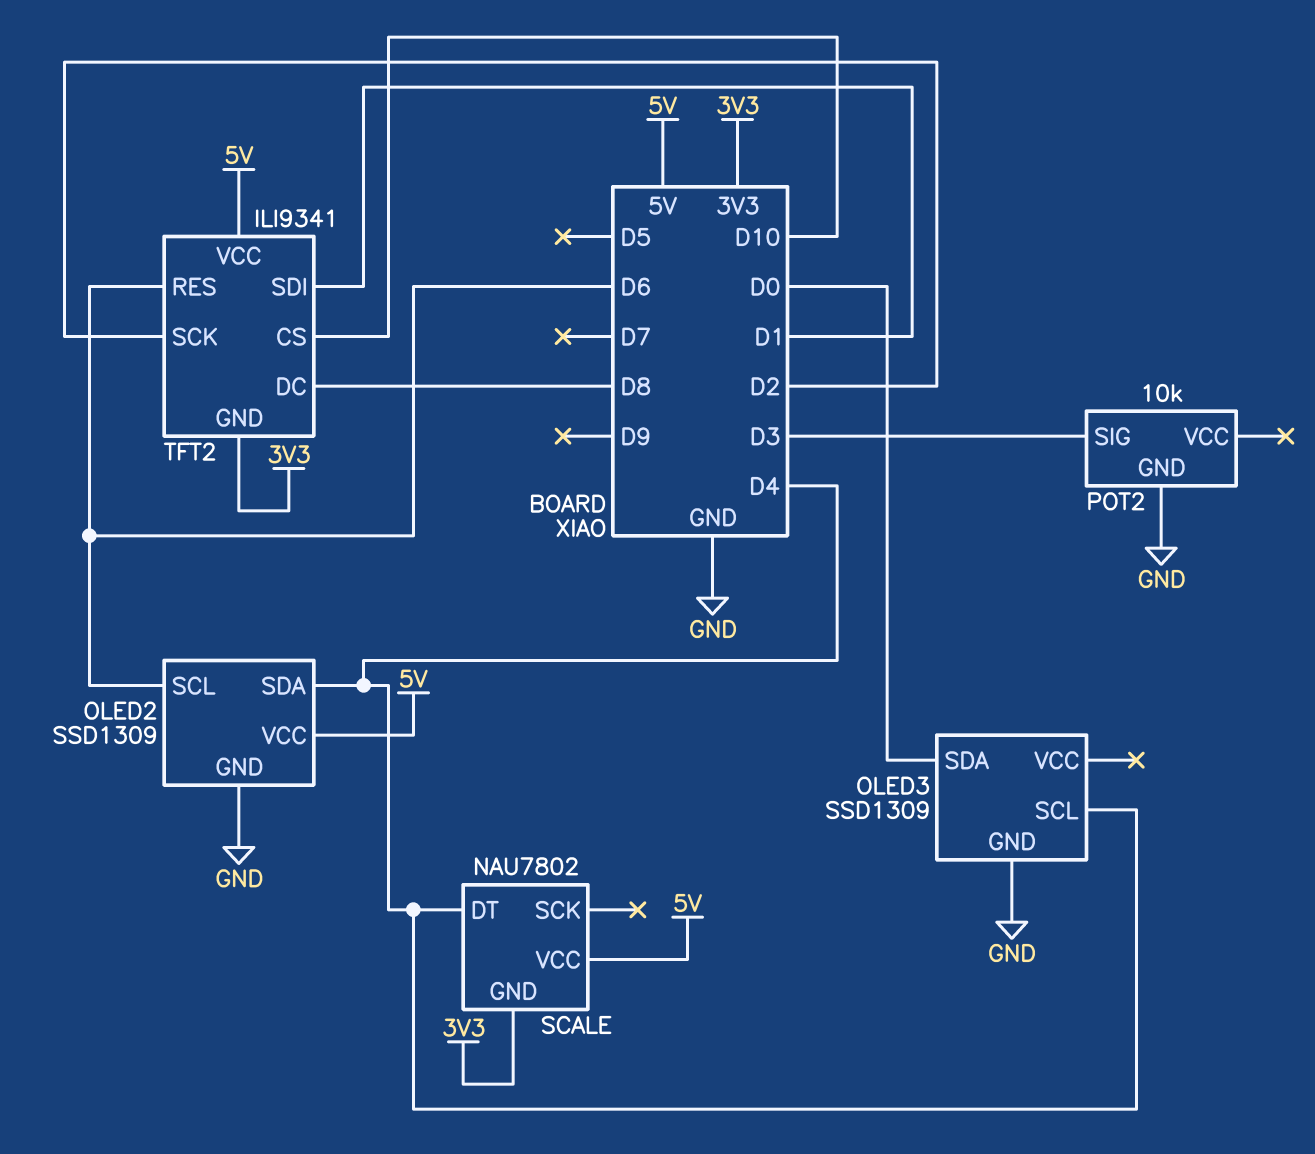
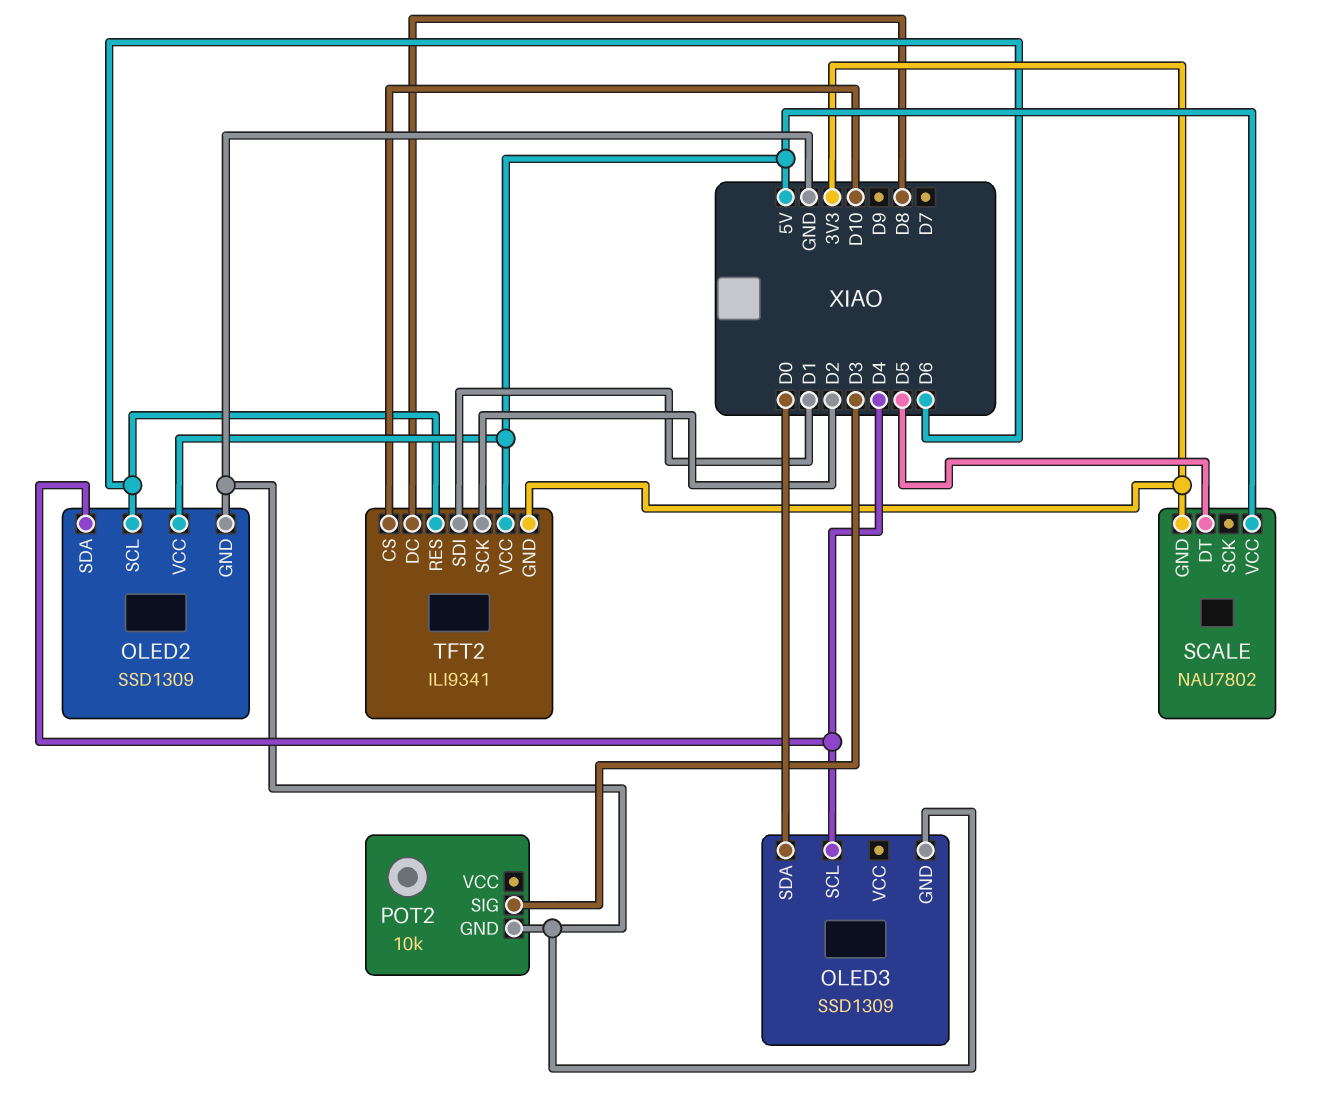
SCALE pin DT: D4 -> D5

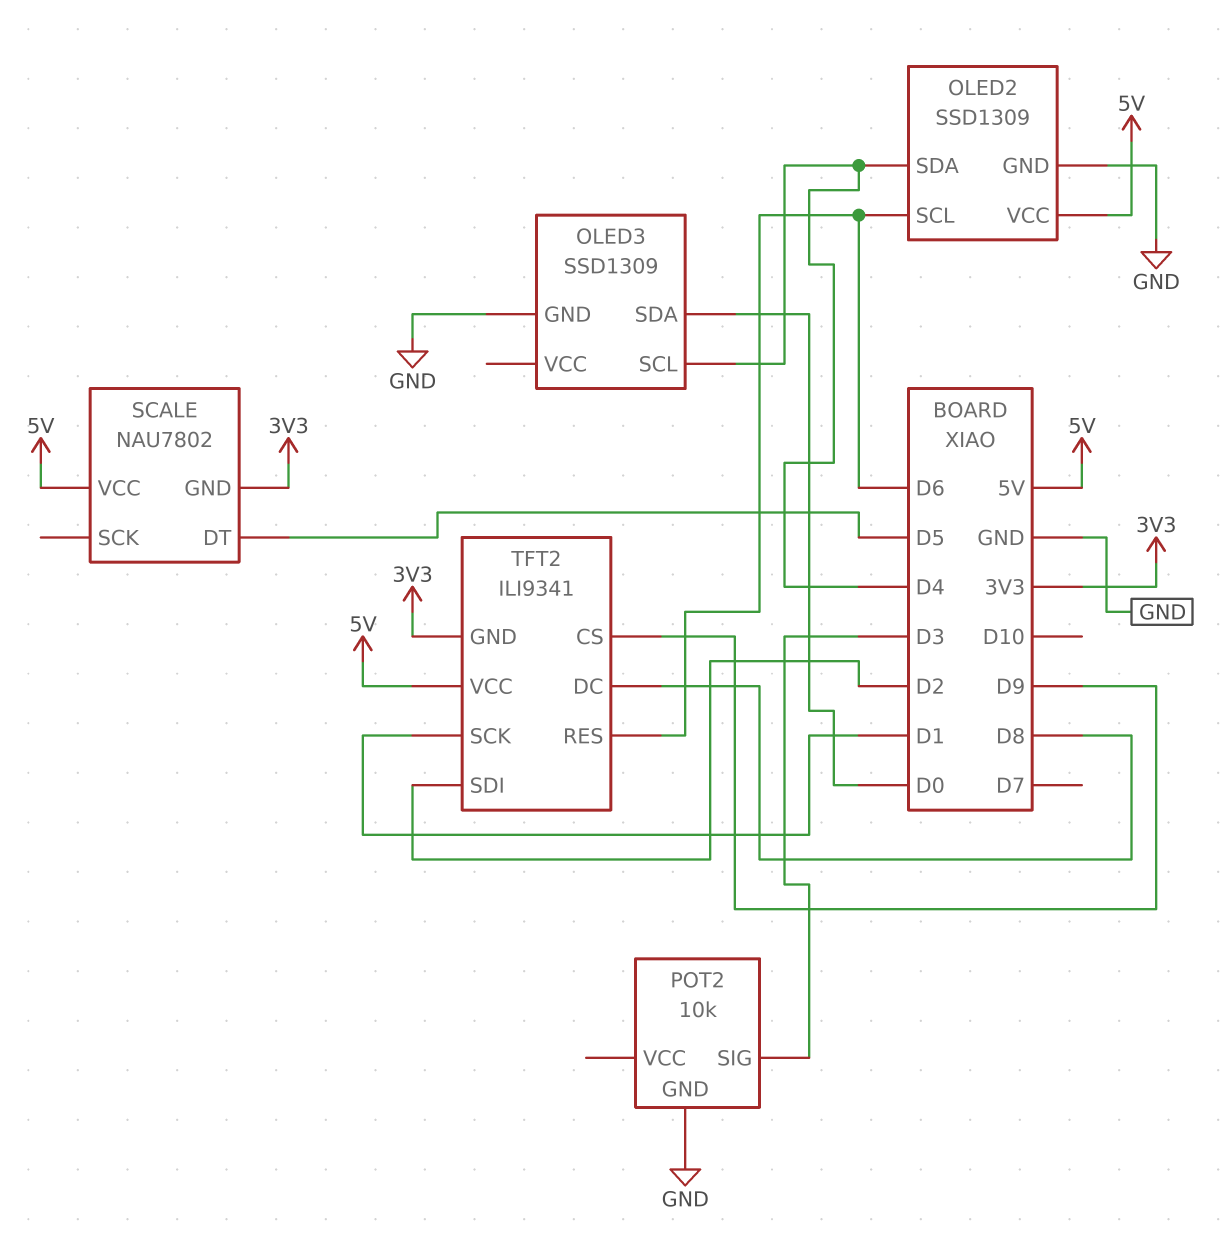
TFT2 pin CS: D10 -> D9
TFT2 pin SCK: D2 -> D1
TFT2 pin SDI: D1 -> D2

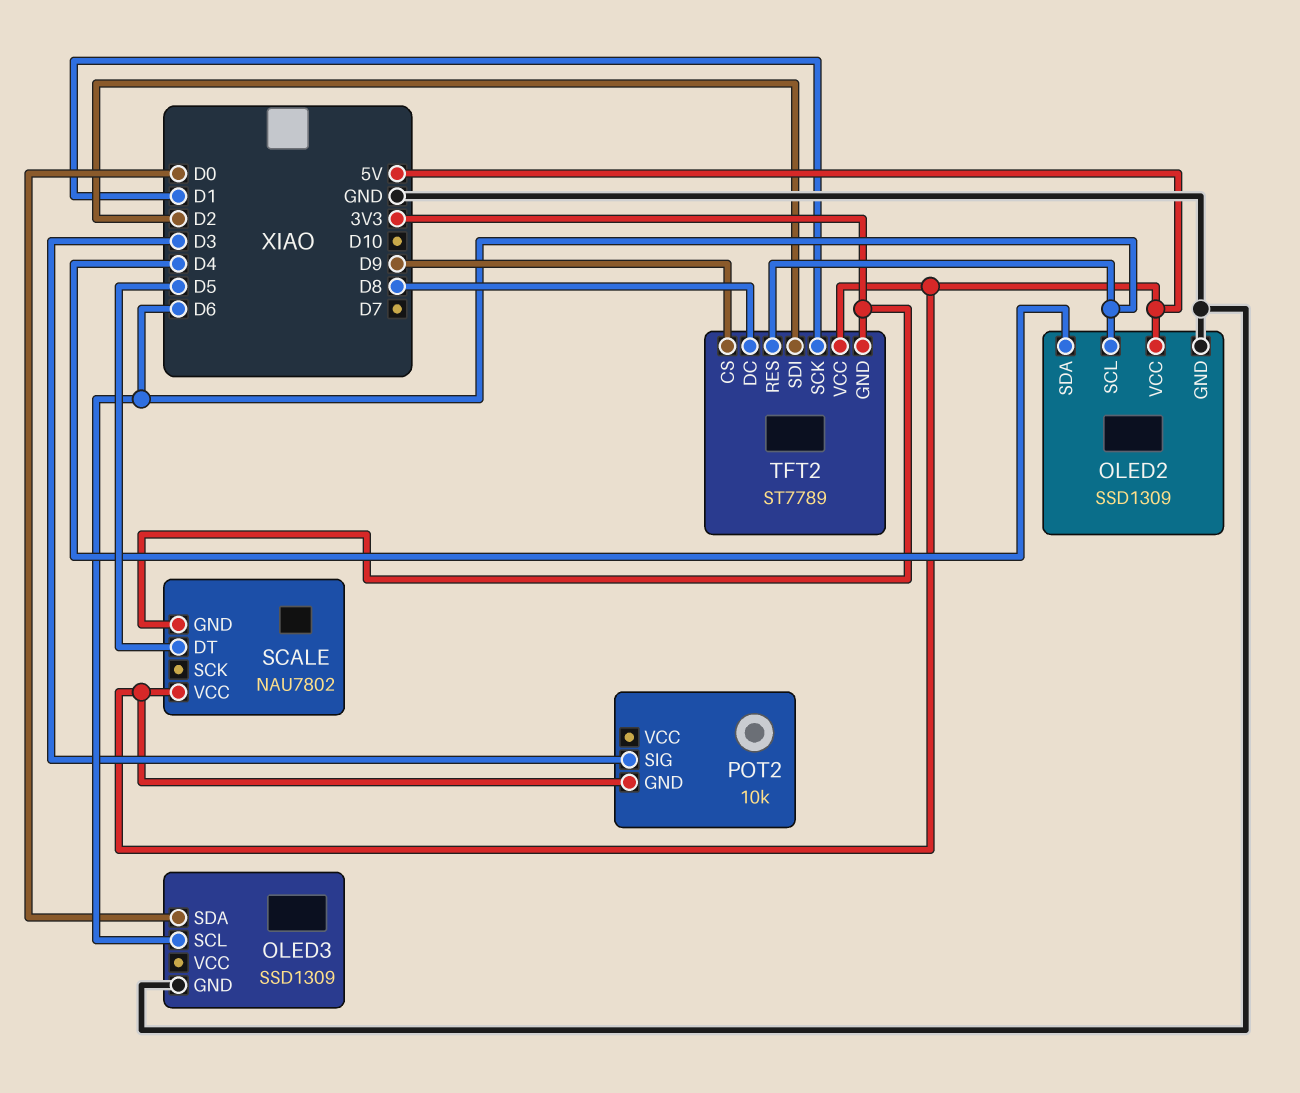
OLED3 pin SCL: D4 -> D6
POT2 pin GND: GND -> 5V
TFT2: ILI9341 -> ST7789

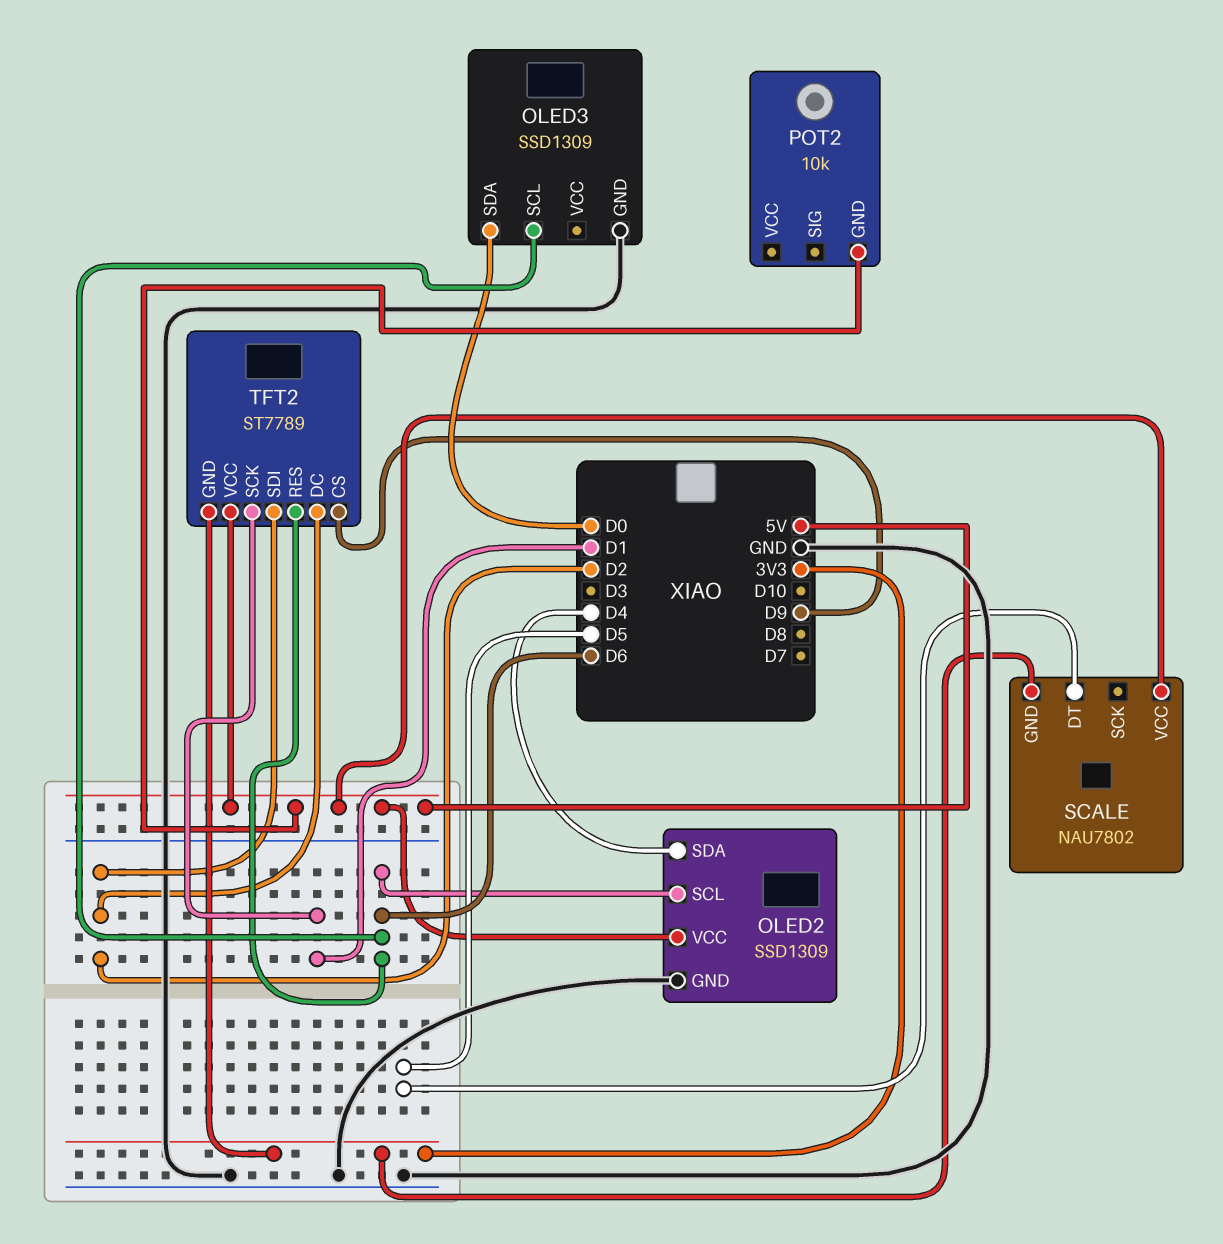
POT2 pin SIG: D3 -> none
TFT2 pin DC: D8 -> D2

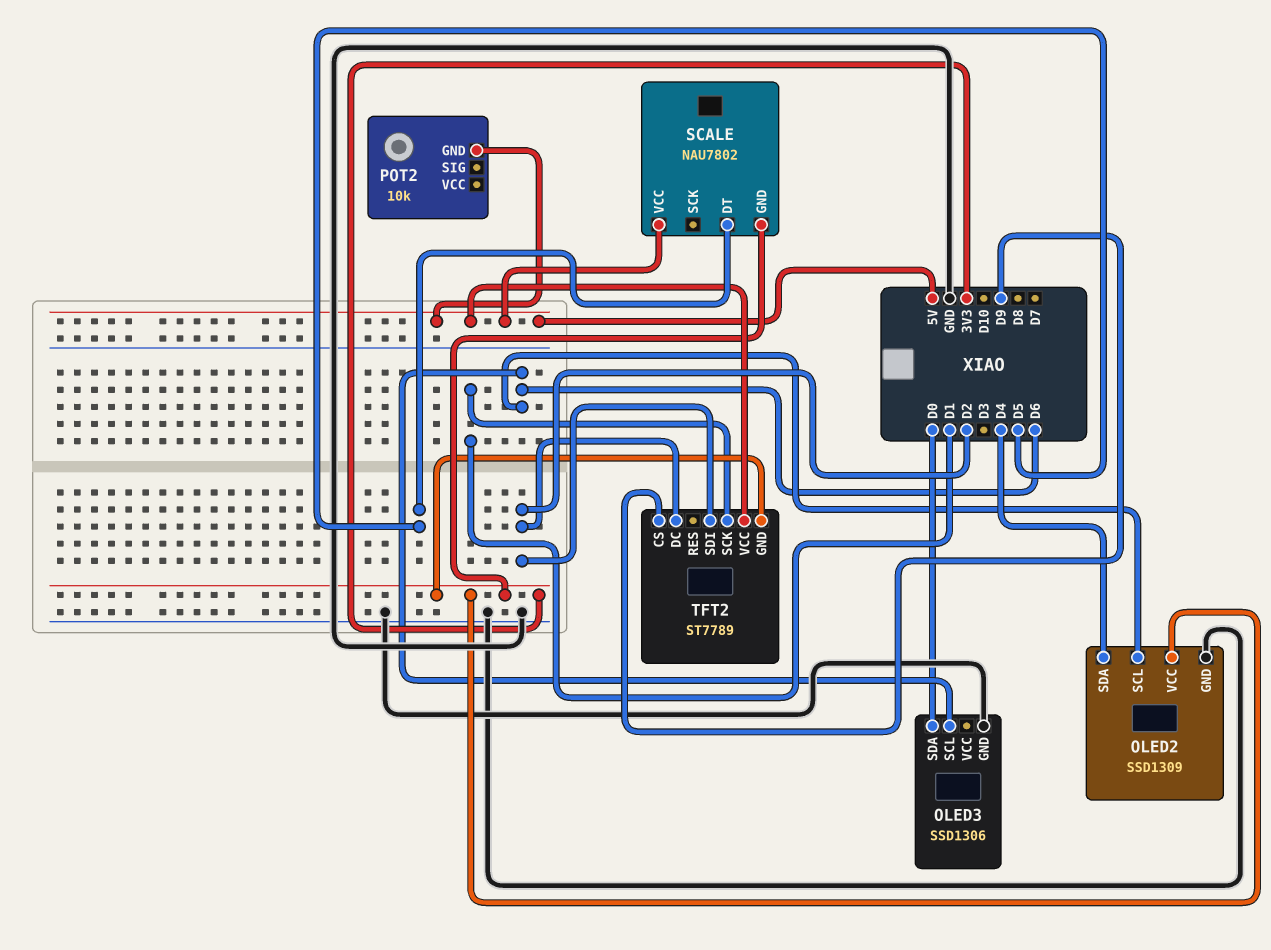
OLED2 pin VCC: 5V -> 3V3
OLED3: SSD1309 -> SSD1306
TFT2 pin RES: D6 -> none

